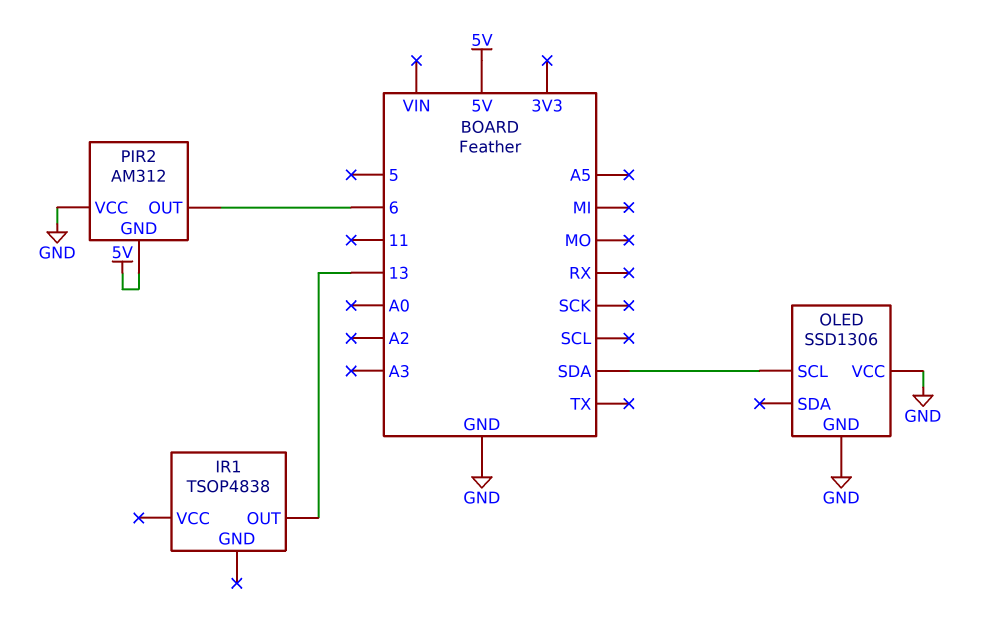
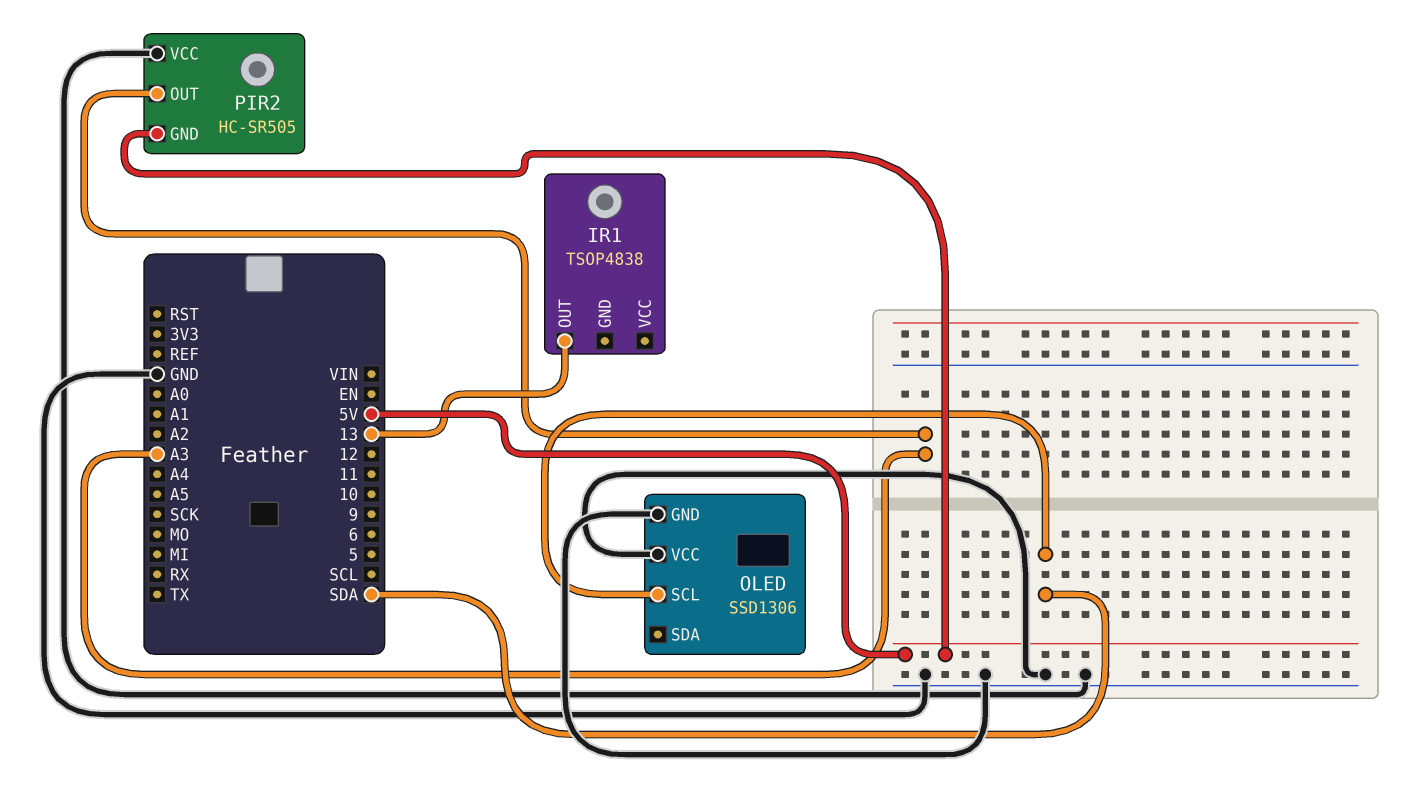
PIR2: AM312 -> HC-SR505
PIR2 pin OUT: 6 -> A3

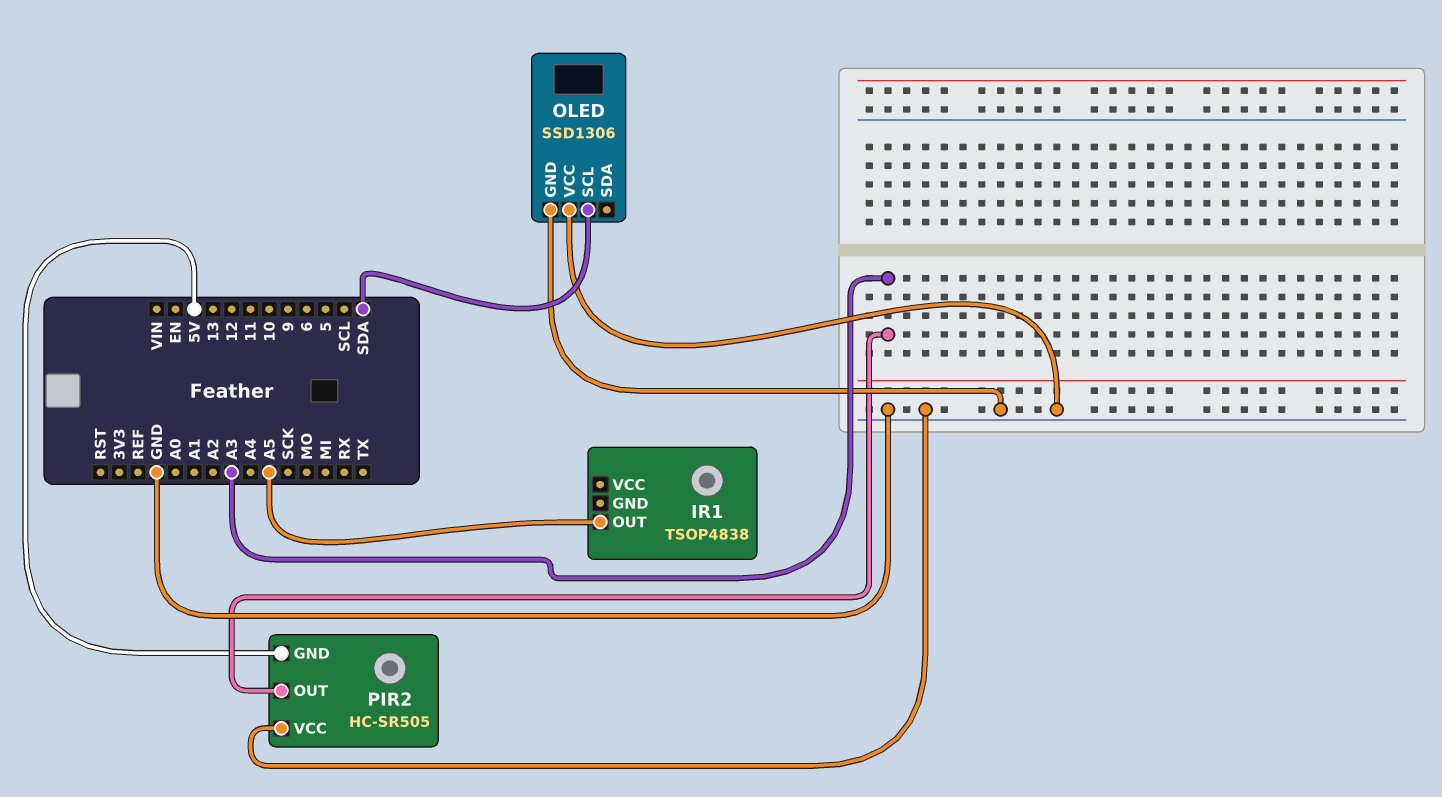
IR1 pin OUT: 13 -> A5

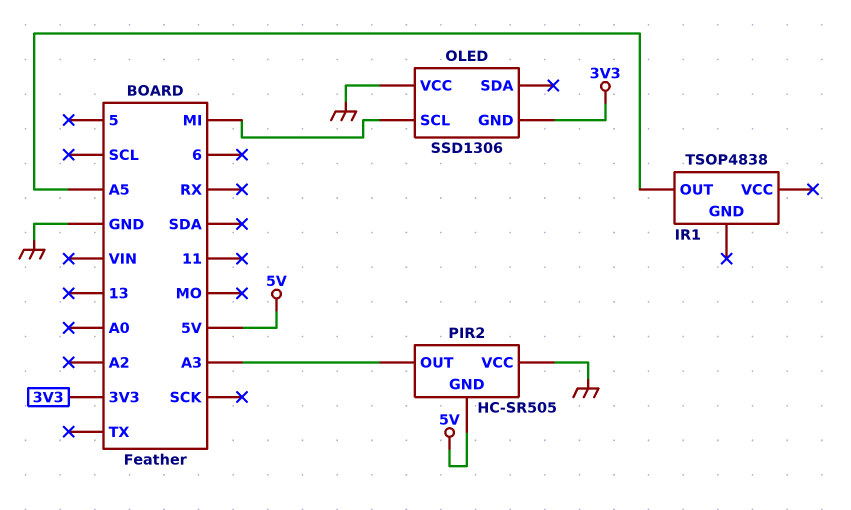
OLED pin GND: GND -> 3V3
OLED pin SCL: SDA -> MI

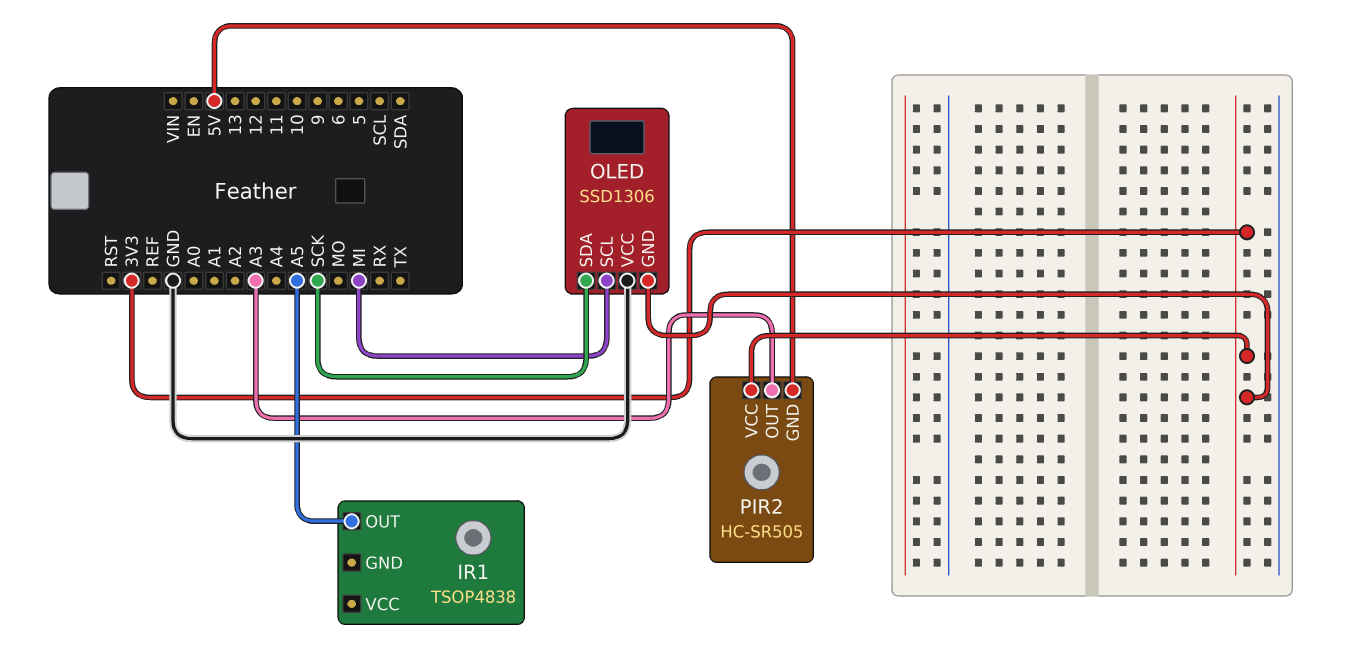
OLED pin SDA: none -> SCK
PIR2 pin VCC: GND -> 3V3

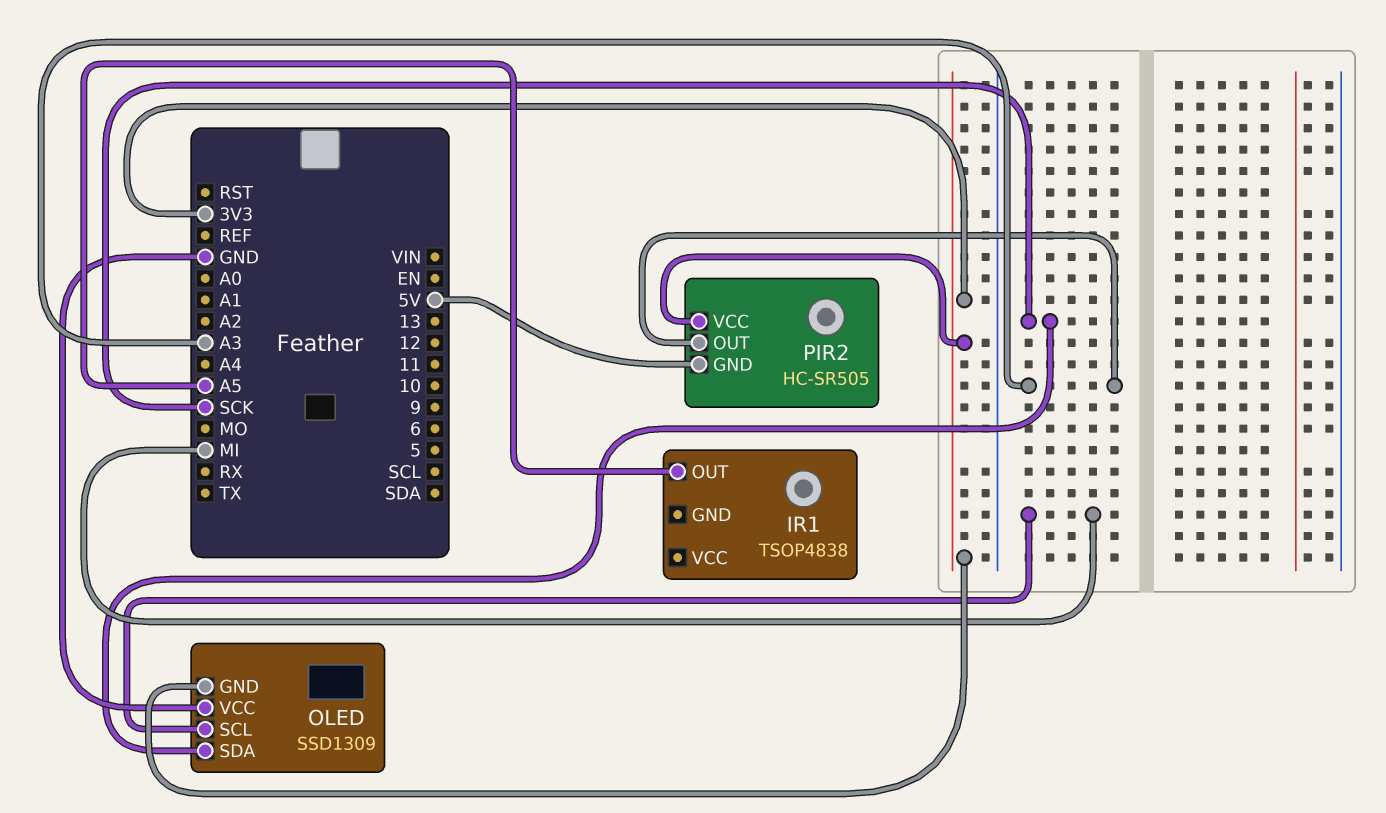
OLED: SSD1306 -> SSD1309

